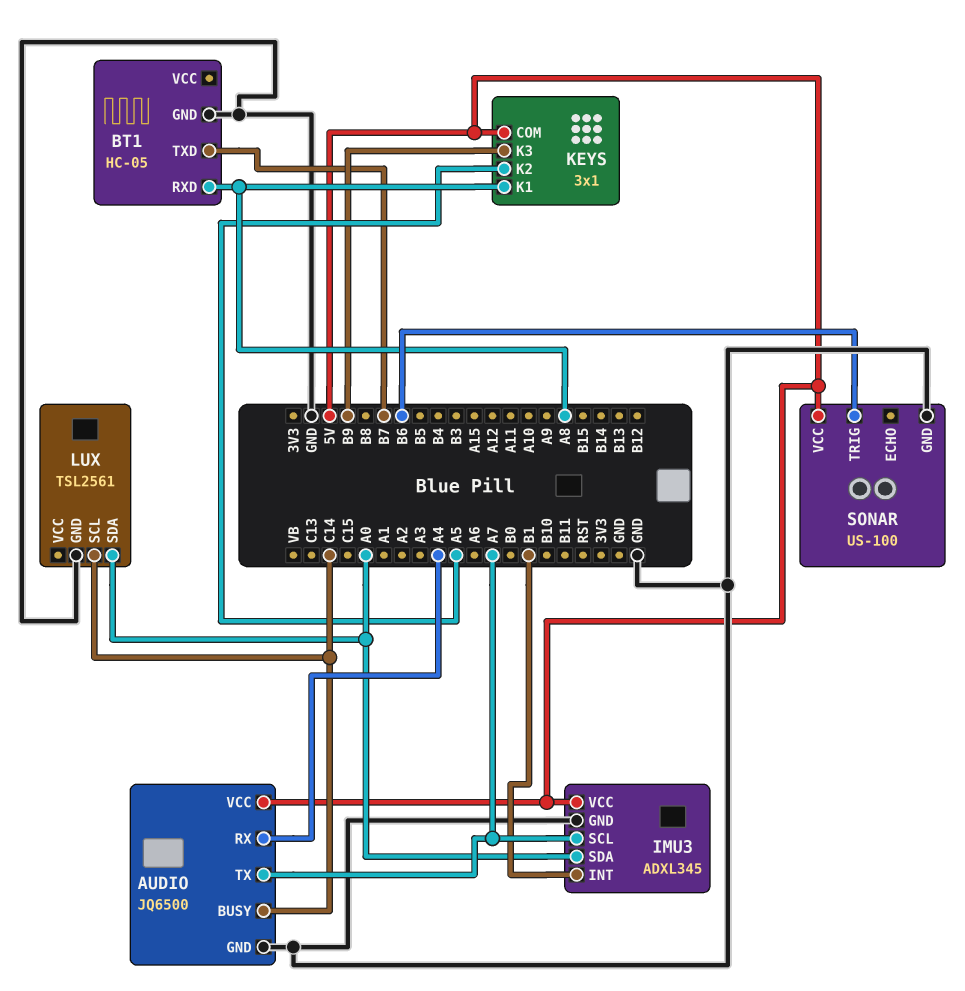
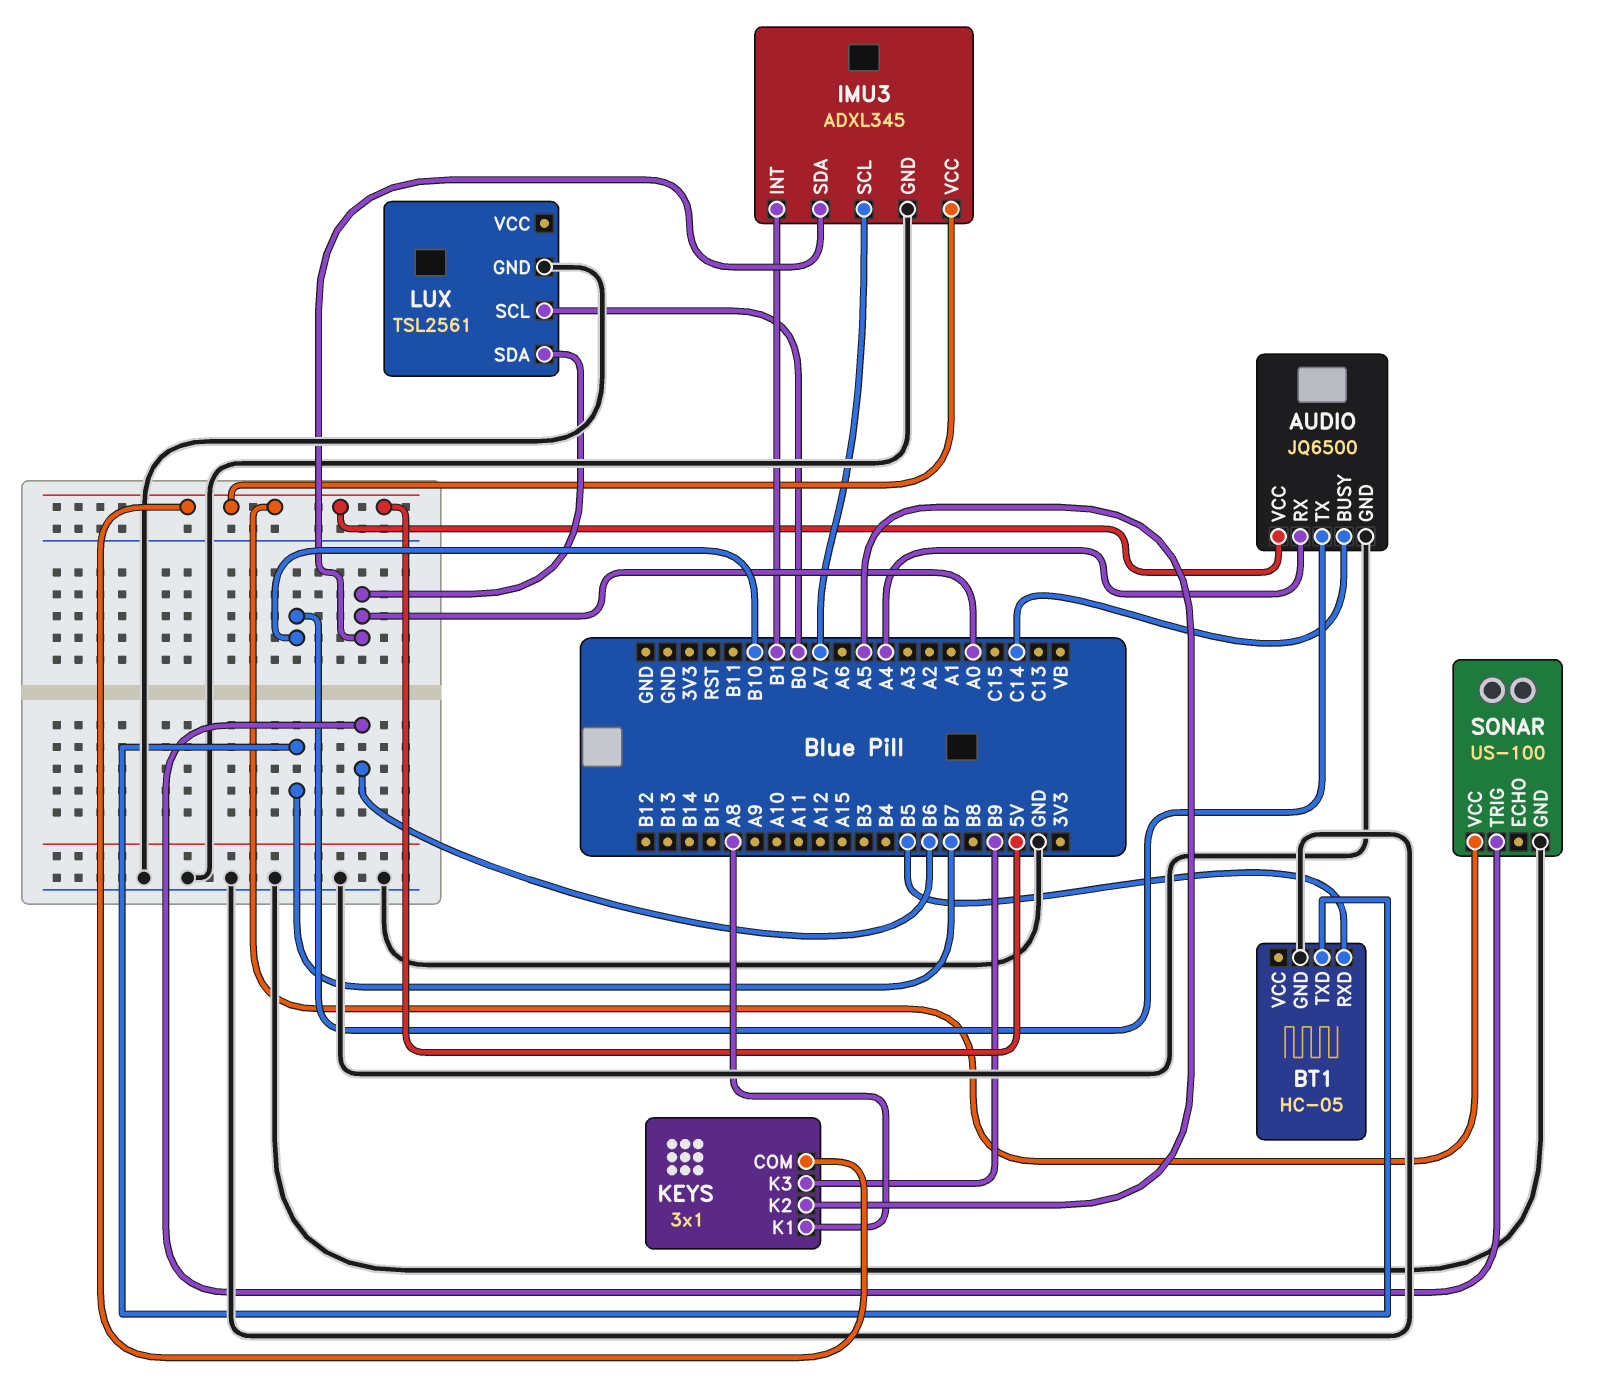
AUDIO pin TX: A7 -> B10
BT1 pin RXD: A8 -> B5
LUX pin SCL: C14 -> B0

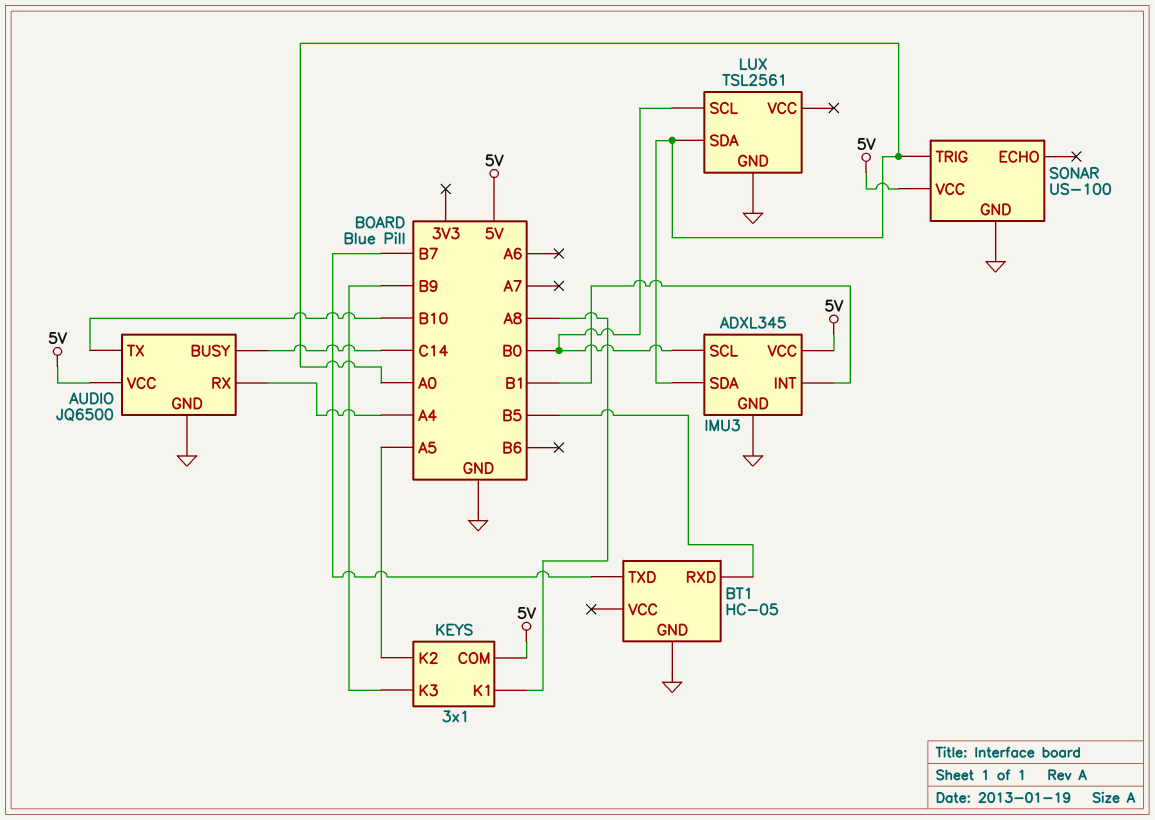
IMU3 pin SCL: A7 -> B0
SONAR pin TRIG: B6 -> A0

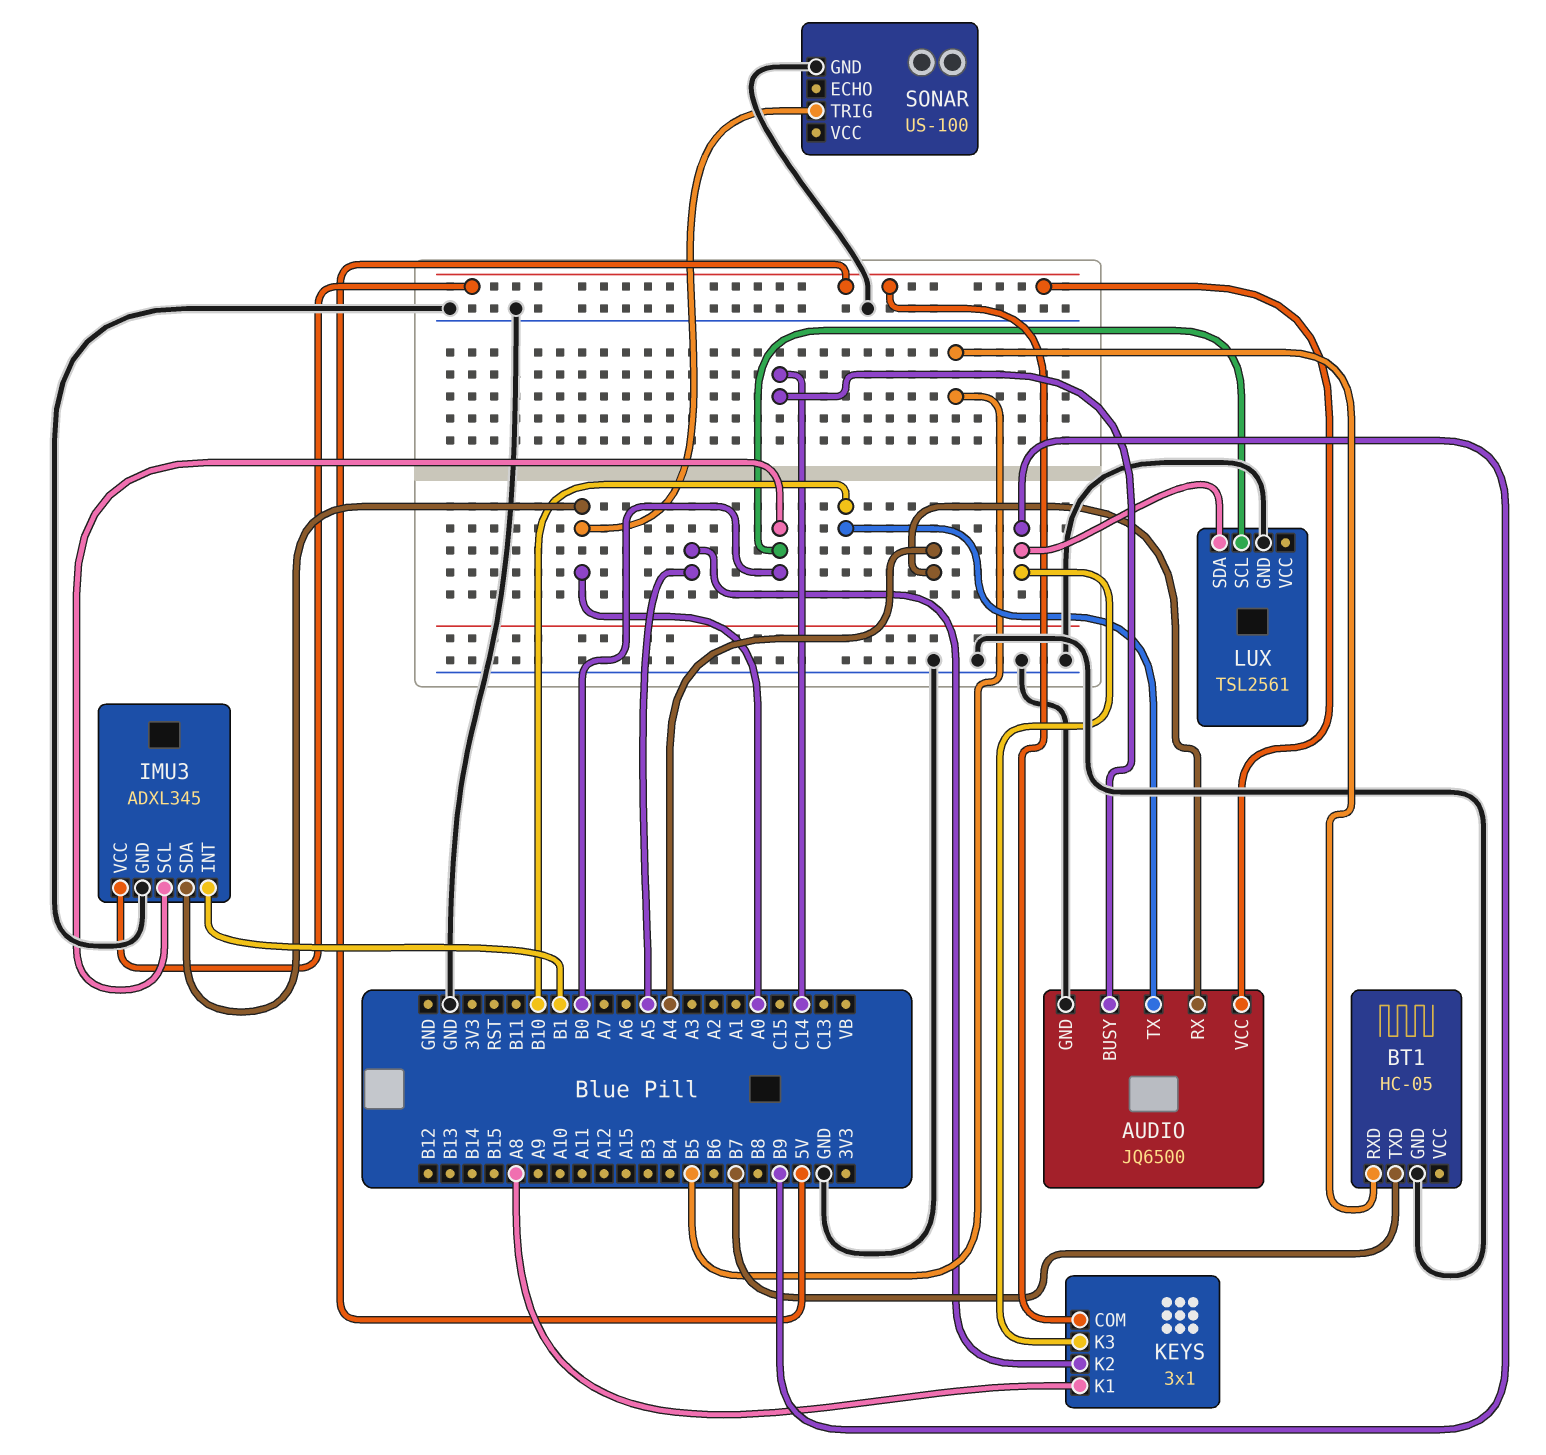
LUX pin SDA: A0 -> B9
SONAR pin VCC: 5V -> none

